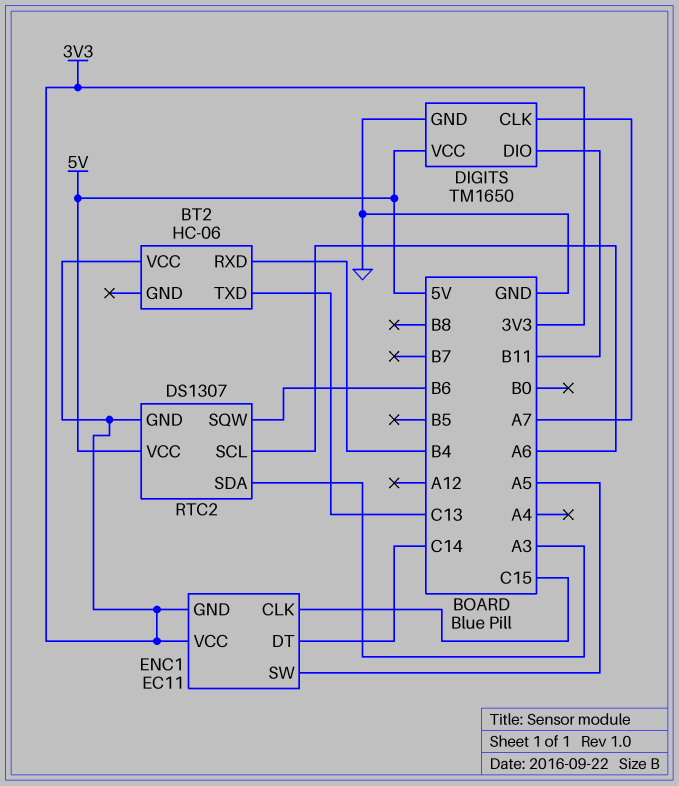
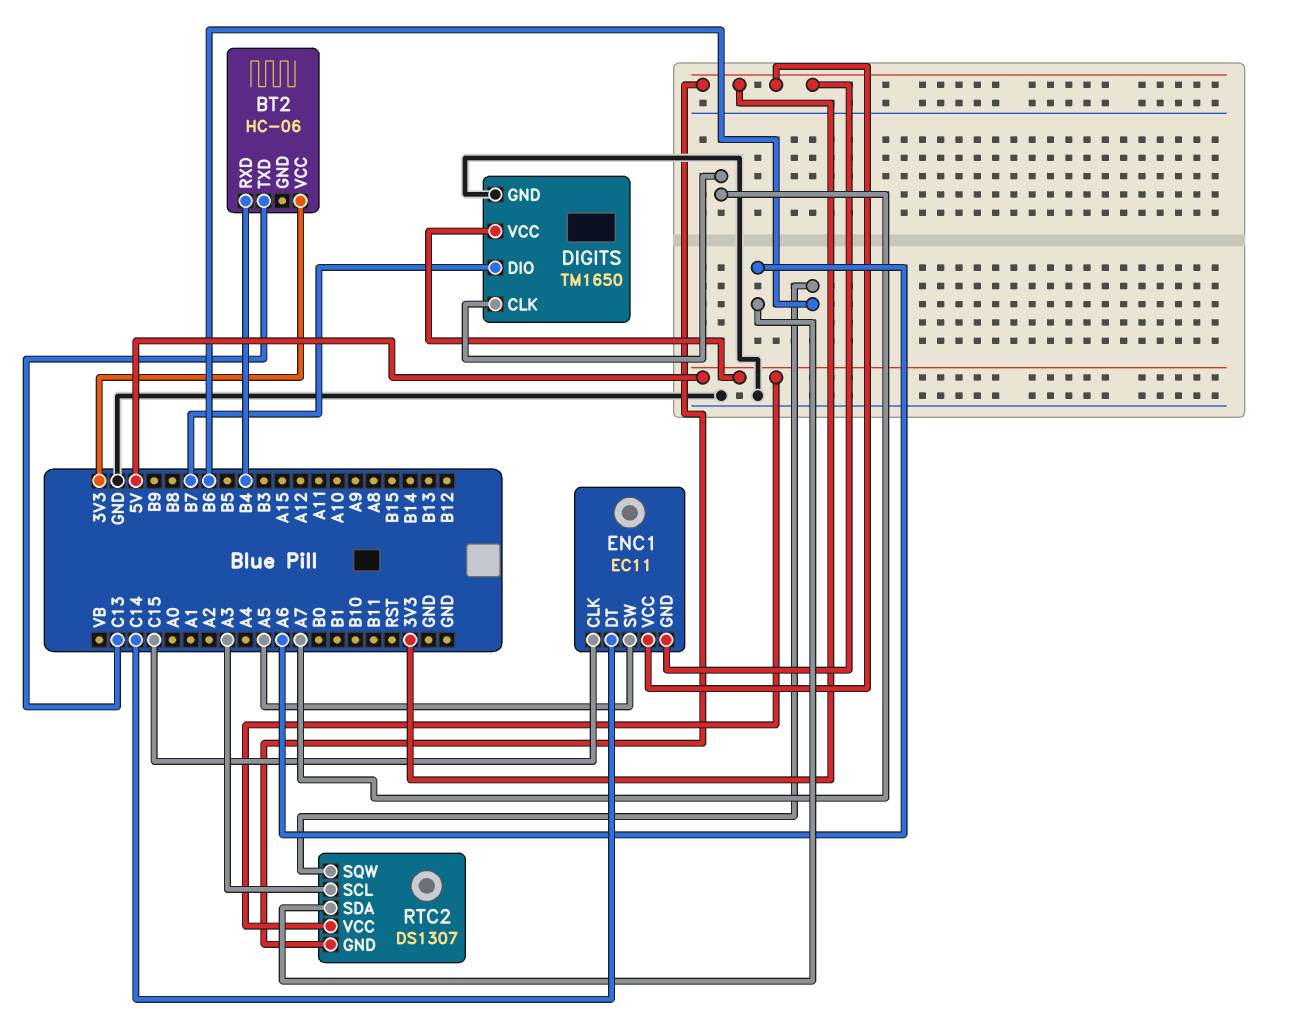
DIGITS pin DIO: B11 -> B7
RTC2 pin SCL: A6 -> A3
RTC2 pin SDA: A3 -> A6

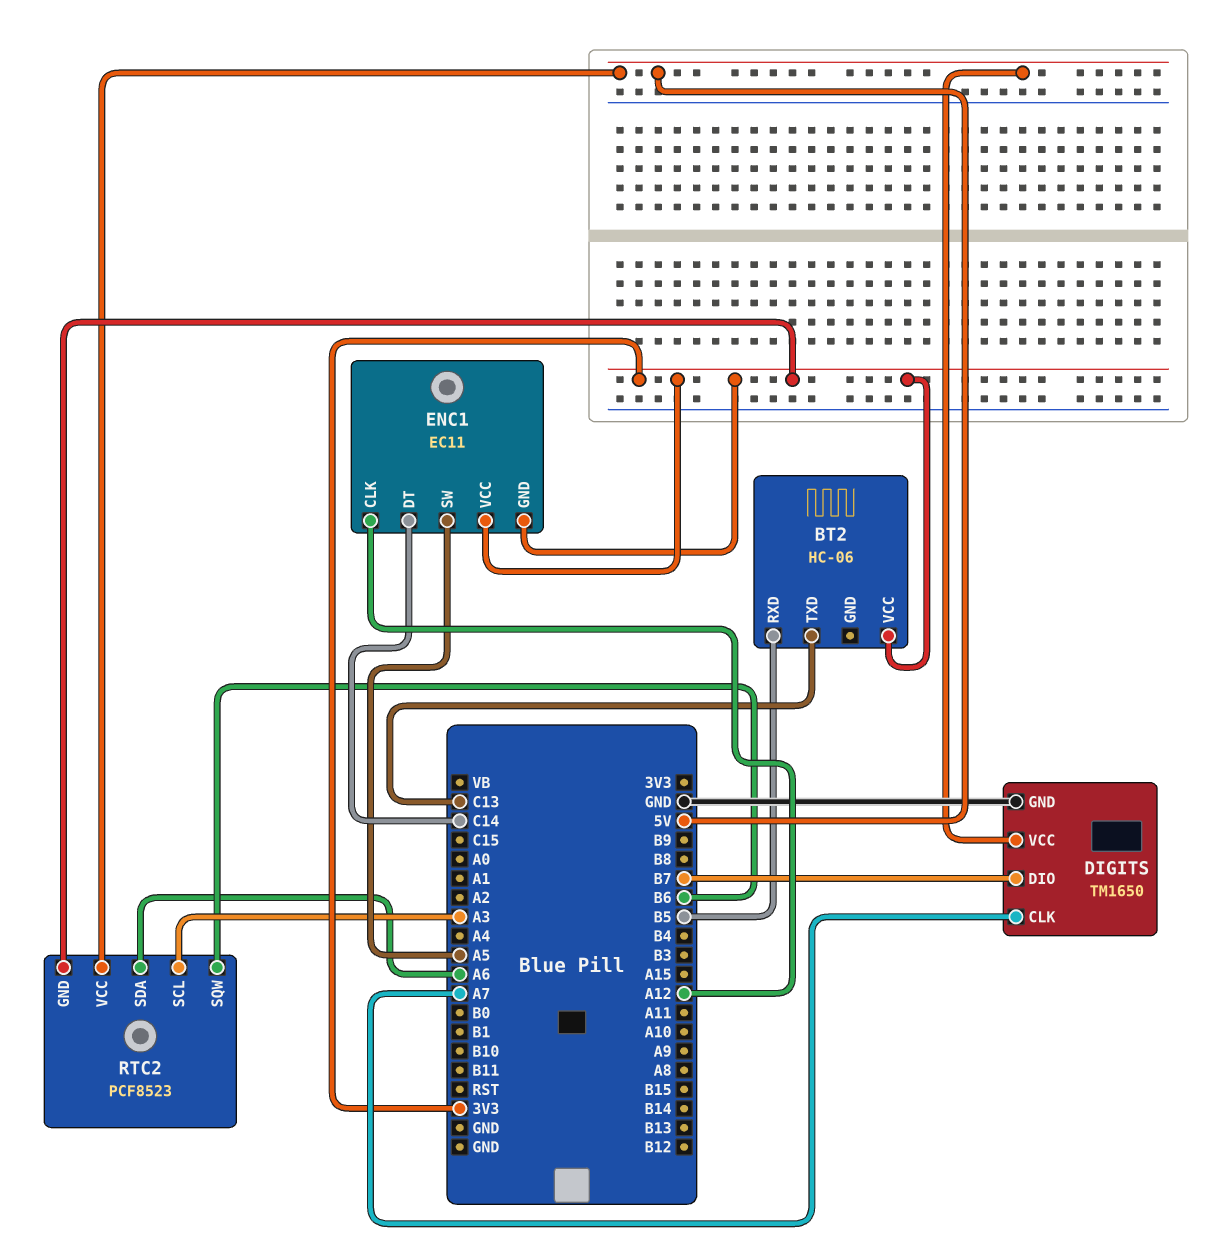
BT2 pin RXD: B4 -> B5
ENC1 pin CLK: C15 -> A12
RTC2: DS1307 -> PCF8523

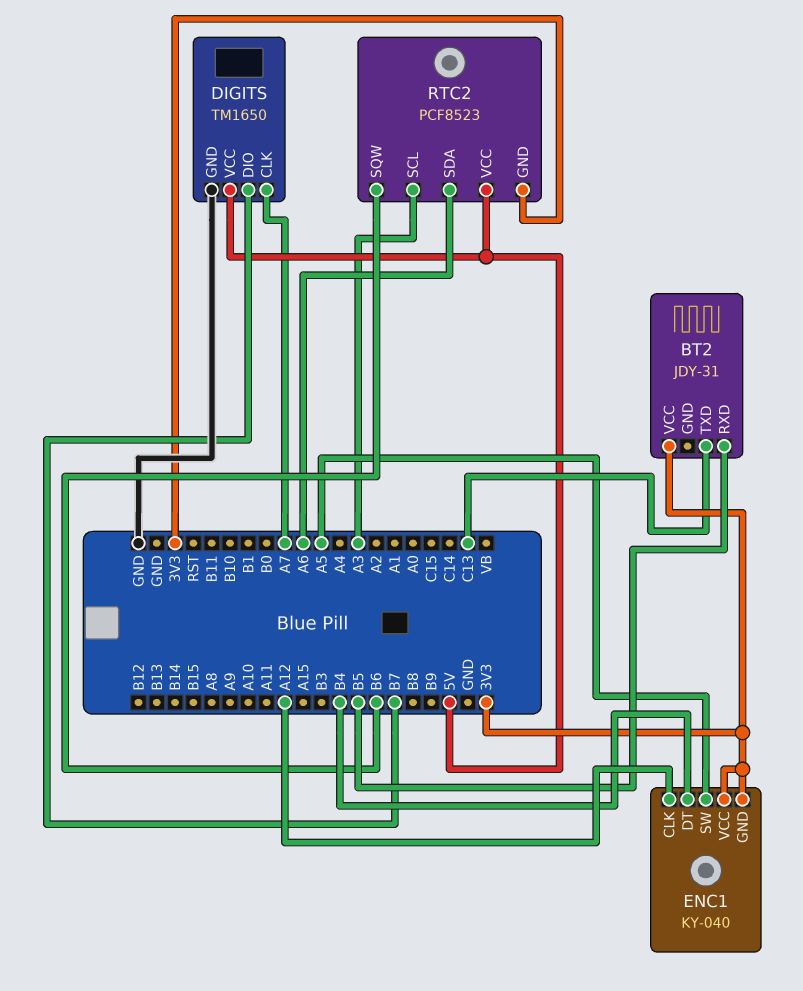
BT2: HC-06 -> JDY-31
ENC1: EC11 -> KY-040
ENC1 pin DT: C14 -> B4

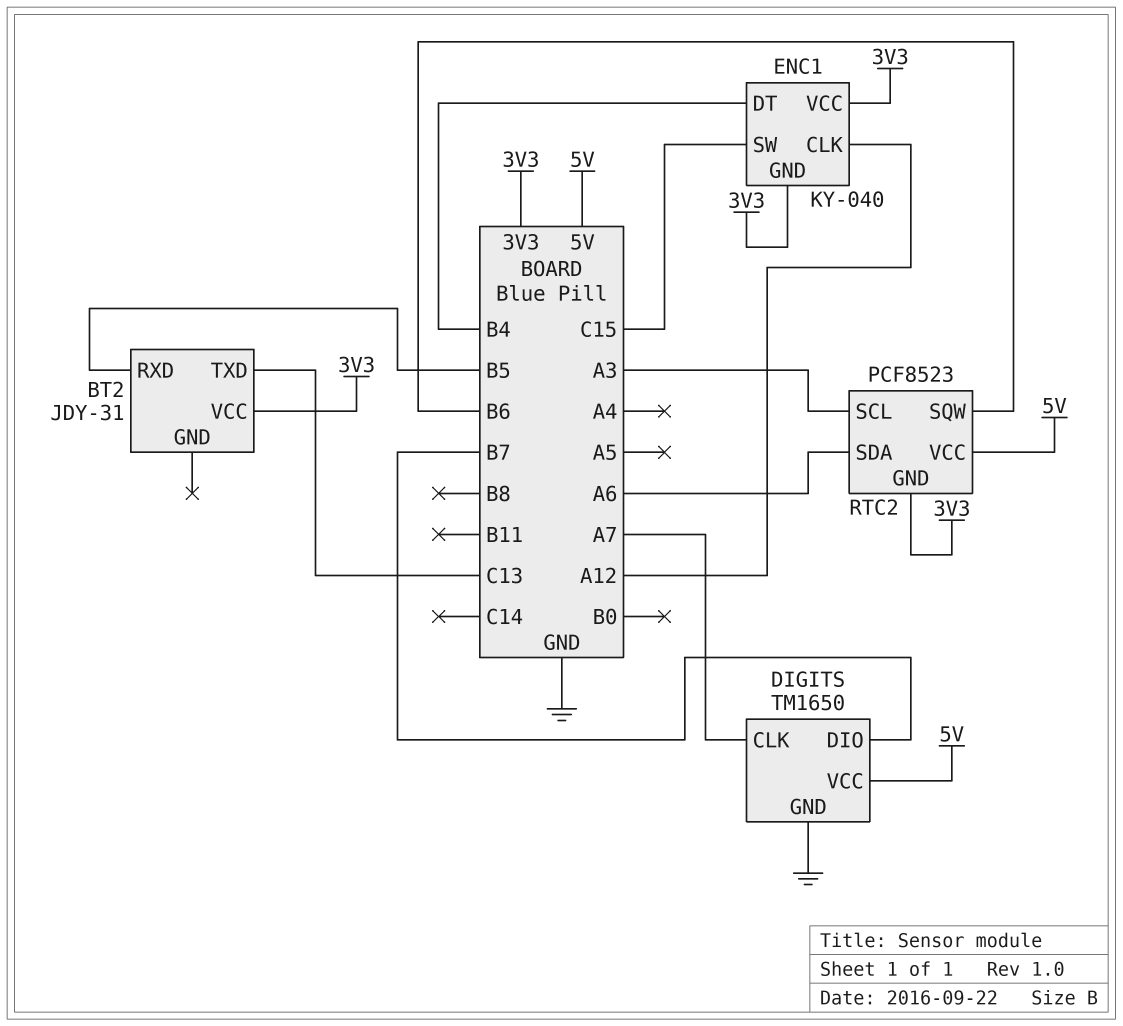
ENC1 pin SW: A5 -> C15

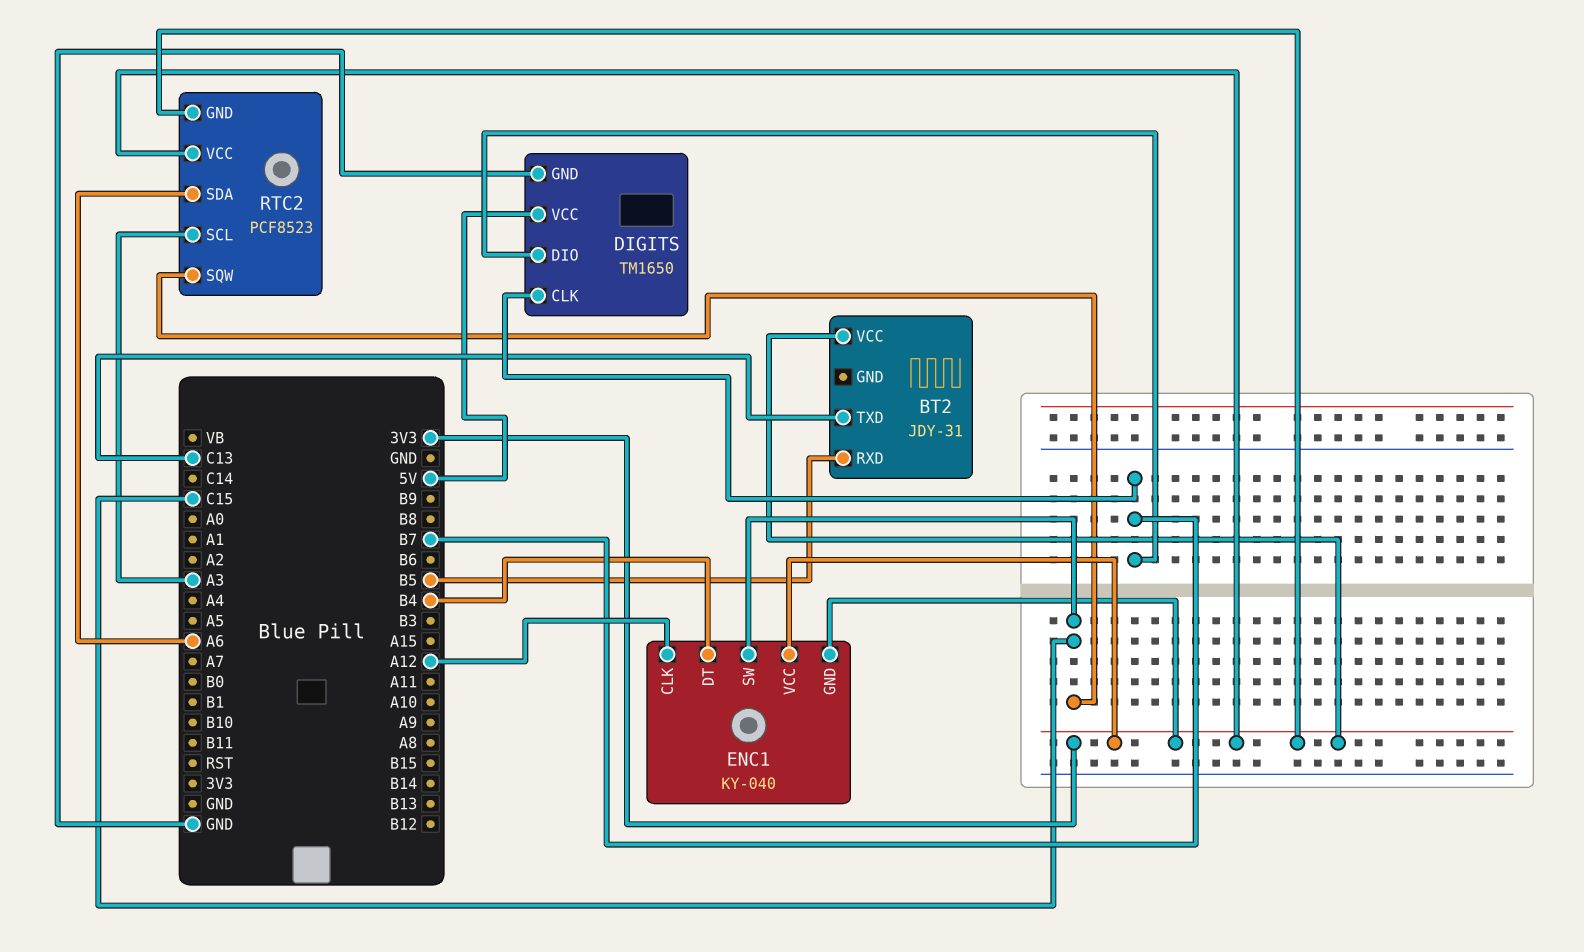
DIGITS pin CLK: A7 -> B7
RTC2 pin SQW: B6 -> C15
RTC2 pin VCC: 5V -> 3V3

